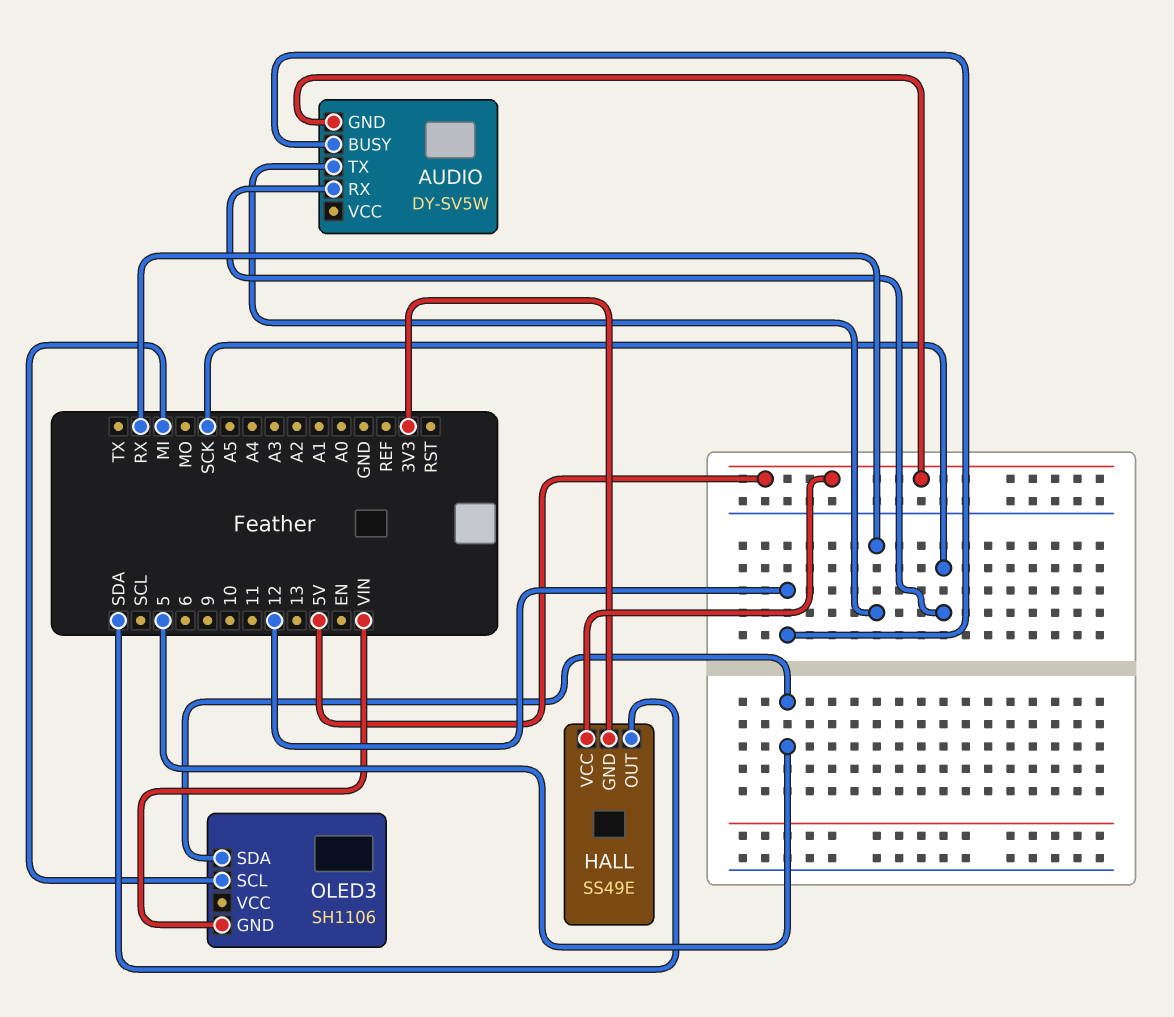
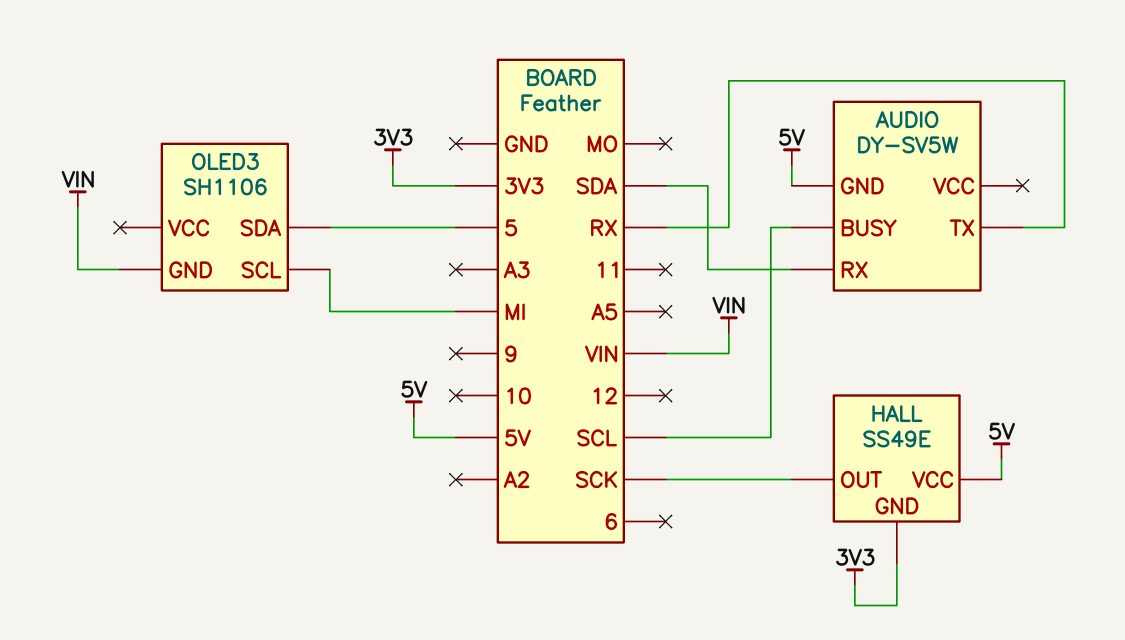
AUDIO pin BUSY: 12 -> SCL
AUDIO pin RX: SCK -> SDA
HALL pin OUT: SDA -> SCK

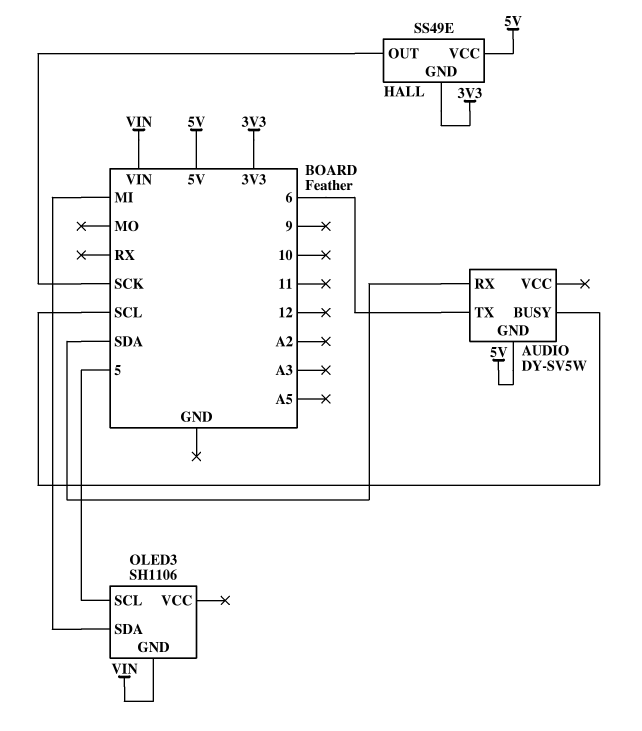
AUDIO pin TX: RX -> 6
OLED3 pin SCL: MI -> 5
OLED3 pin SDA: 5 -> MI

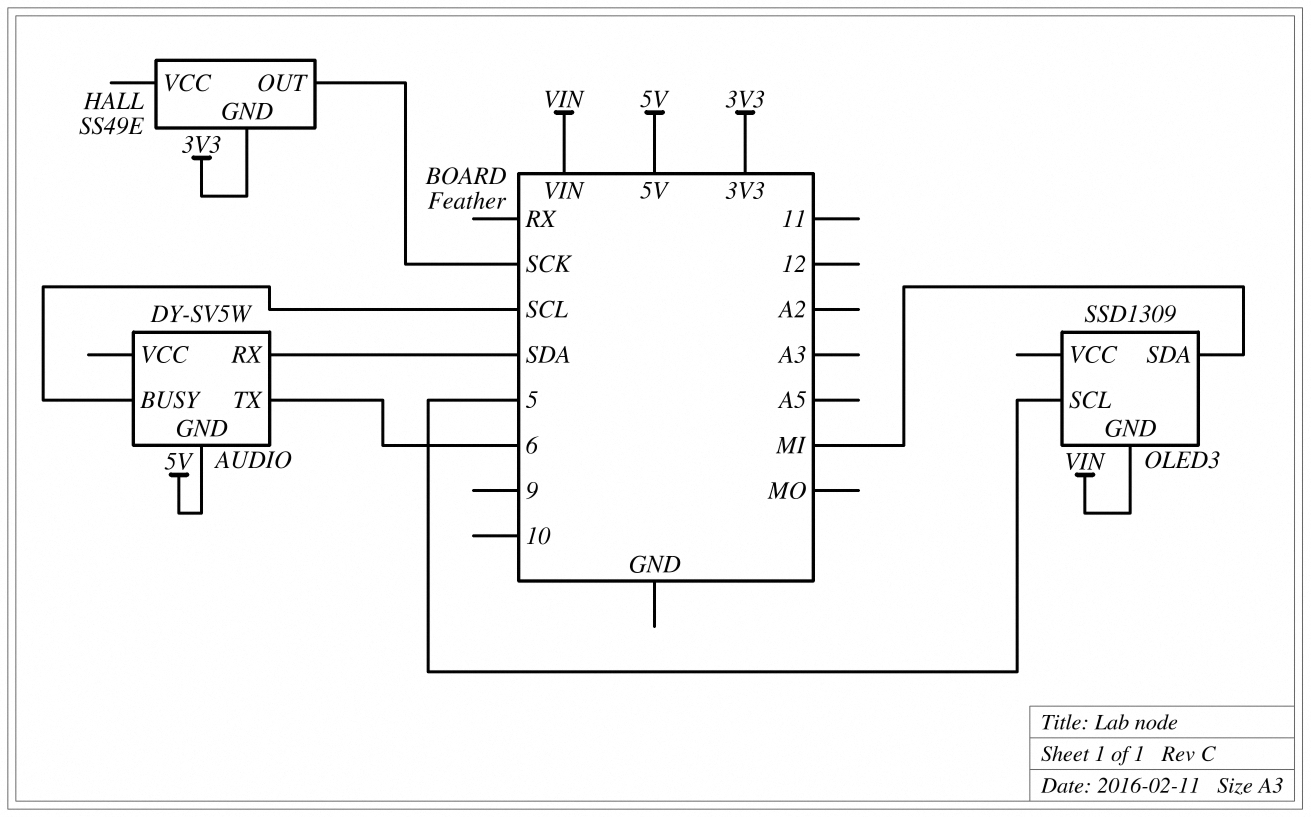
HALL pin VCC: 5V -> none
OLED3: SH1106 -> SSD1309

